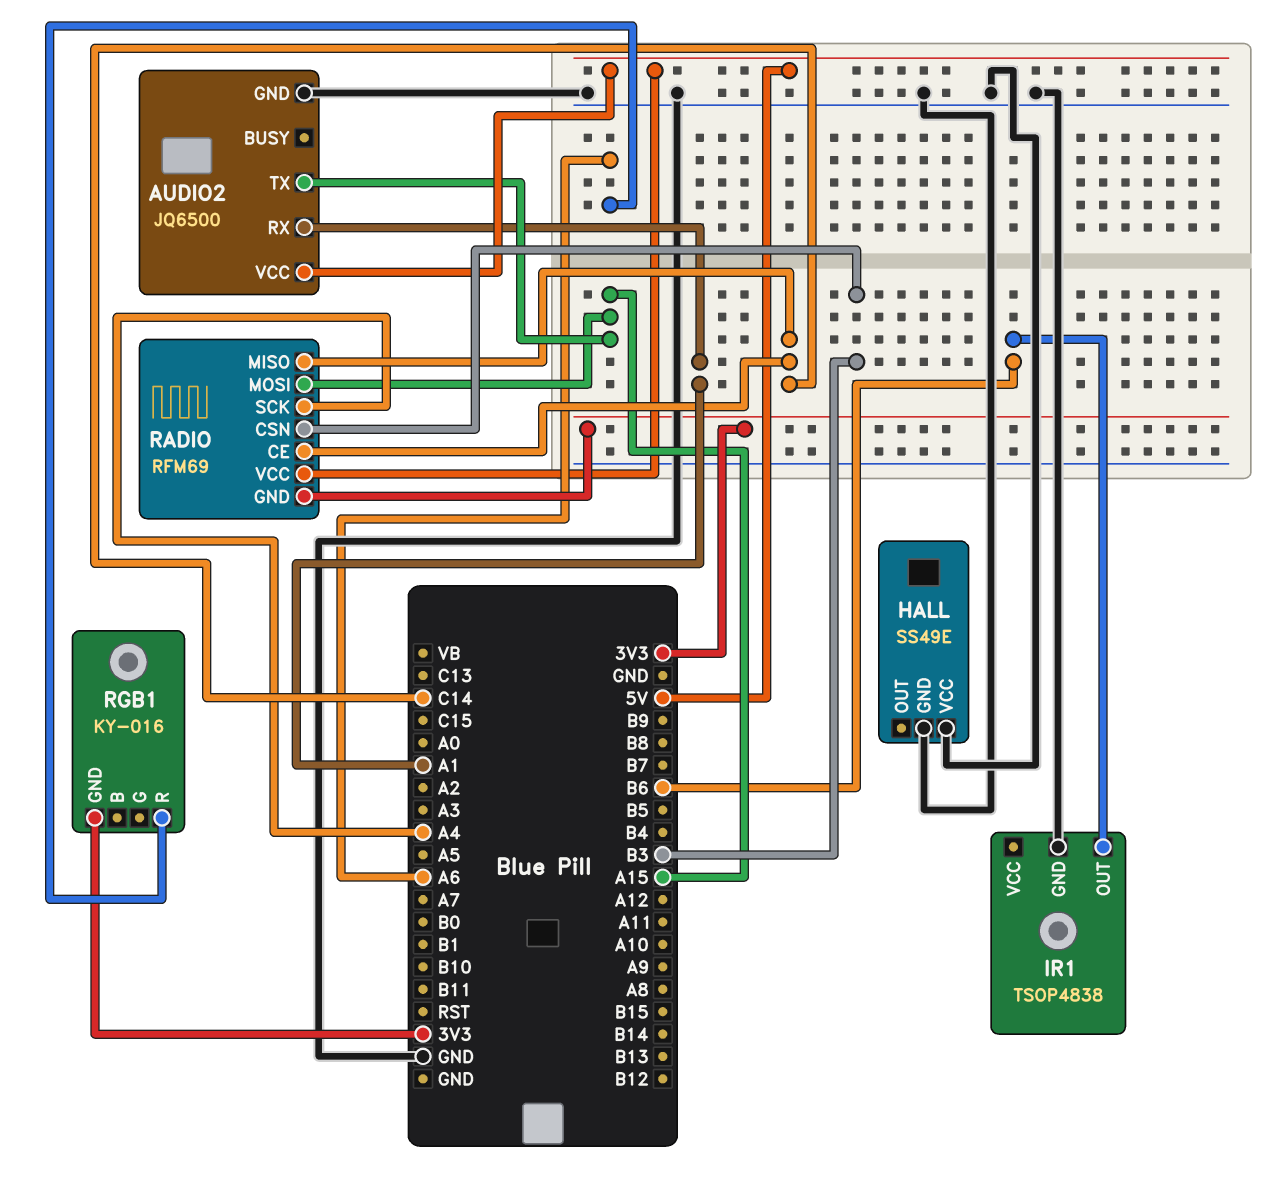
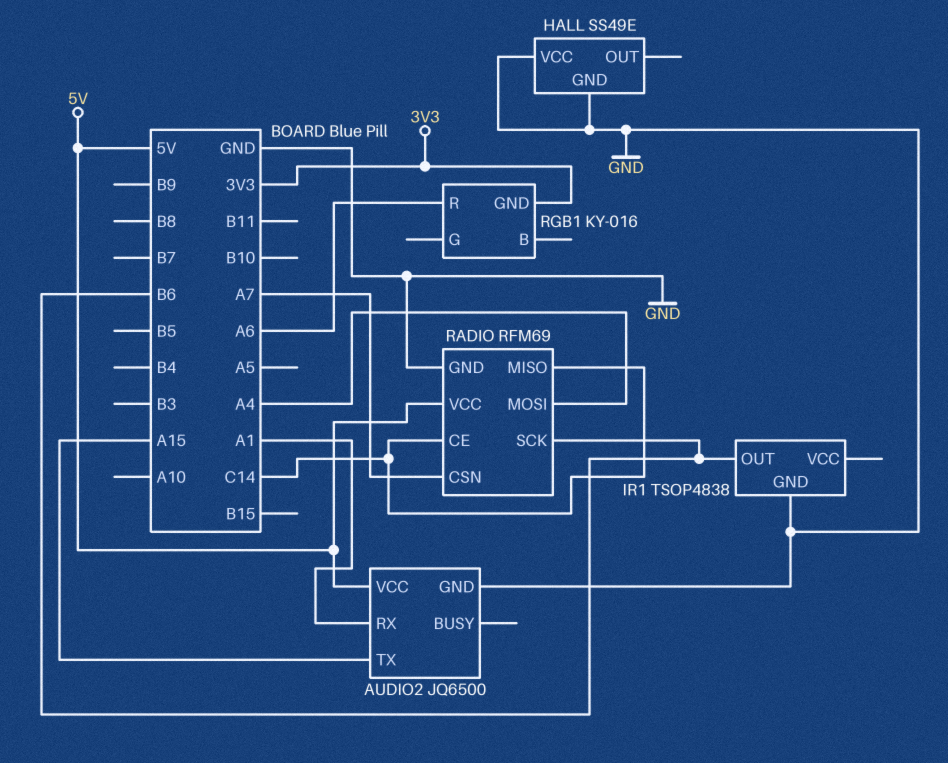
RADIO pin CSN: B3 -> A7
RADIO pin GND: 3V3 -> GND
RADIO pin MOSI: A15 -> A4
RADIO pin SCK: A4 -> B6

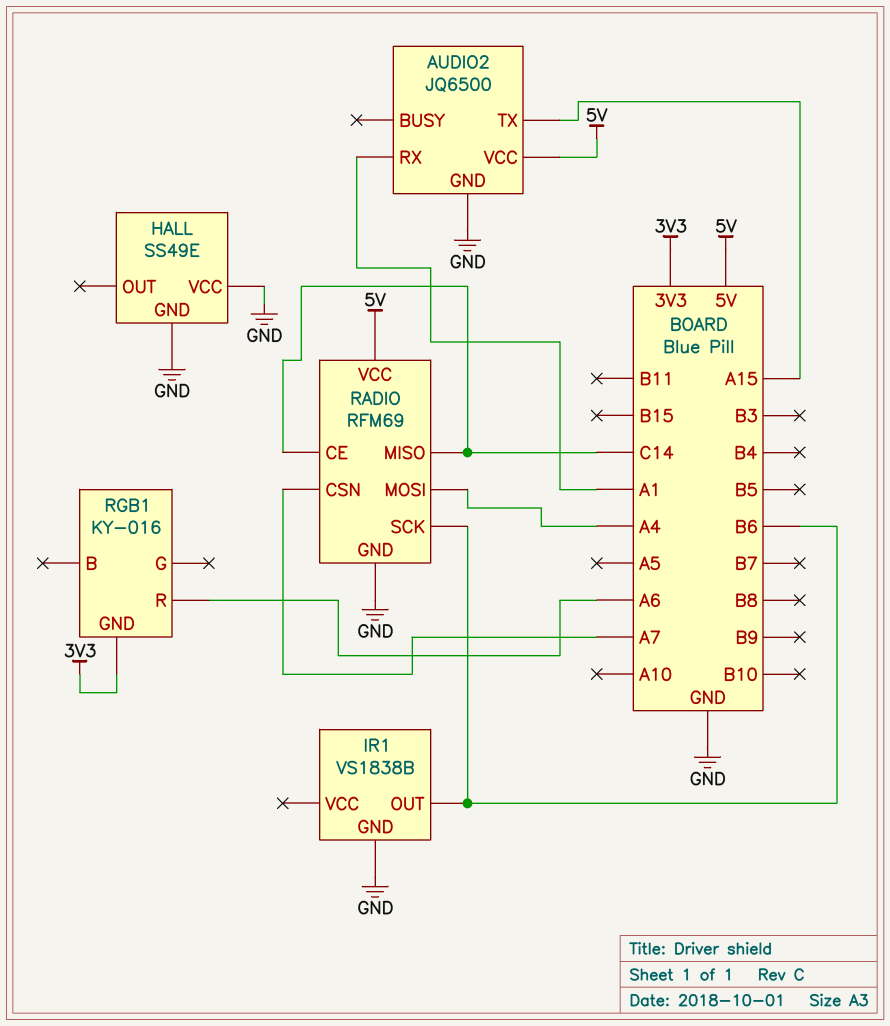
IR1: TSOP4838 -> VS1838B

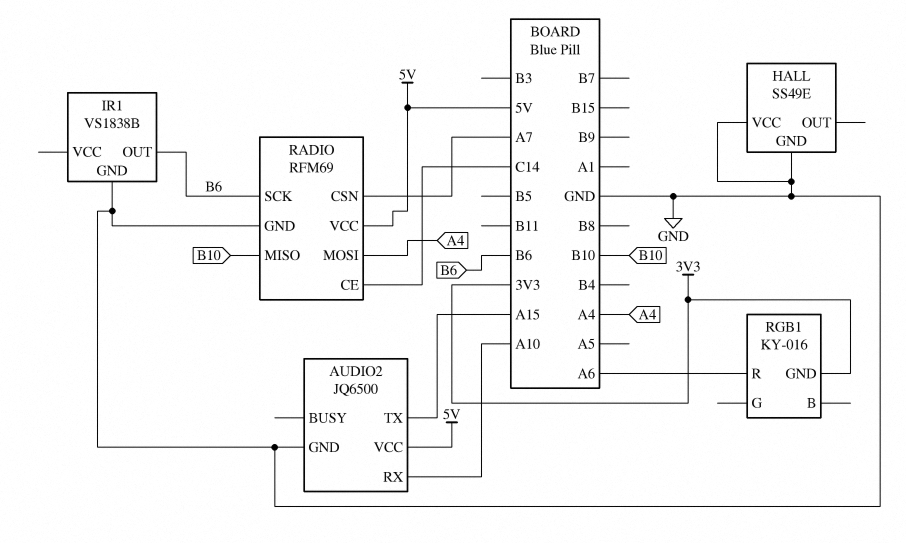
AUDIO2 pin RX: A1 -> A10
RADIO pin MISO: C14 -> B10

